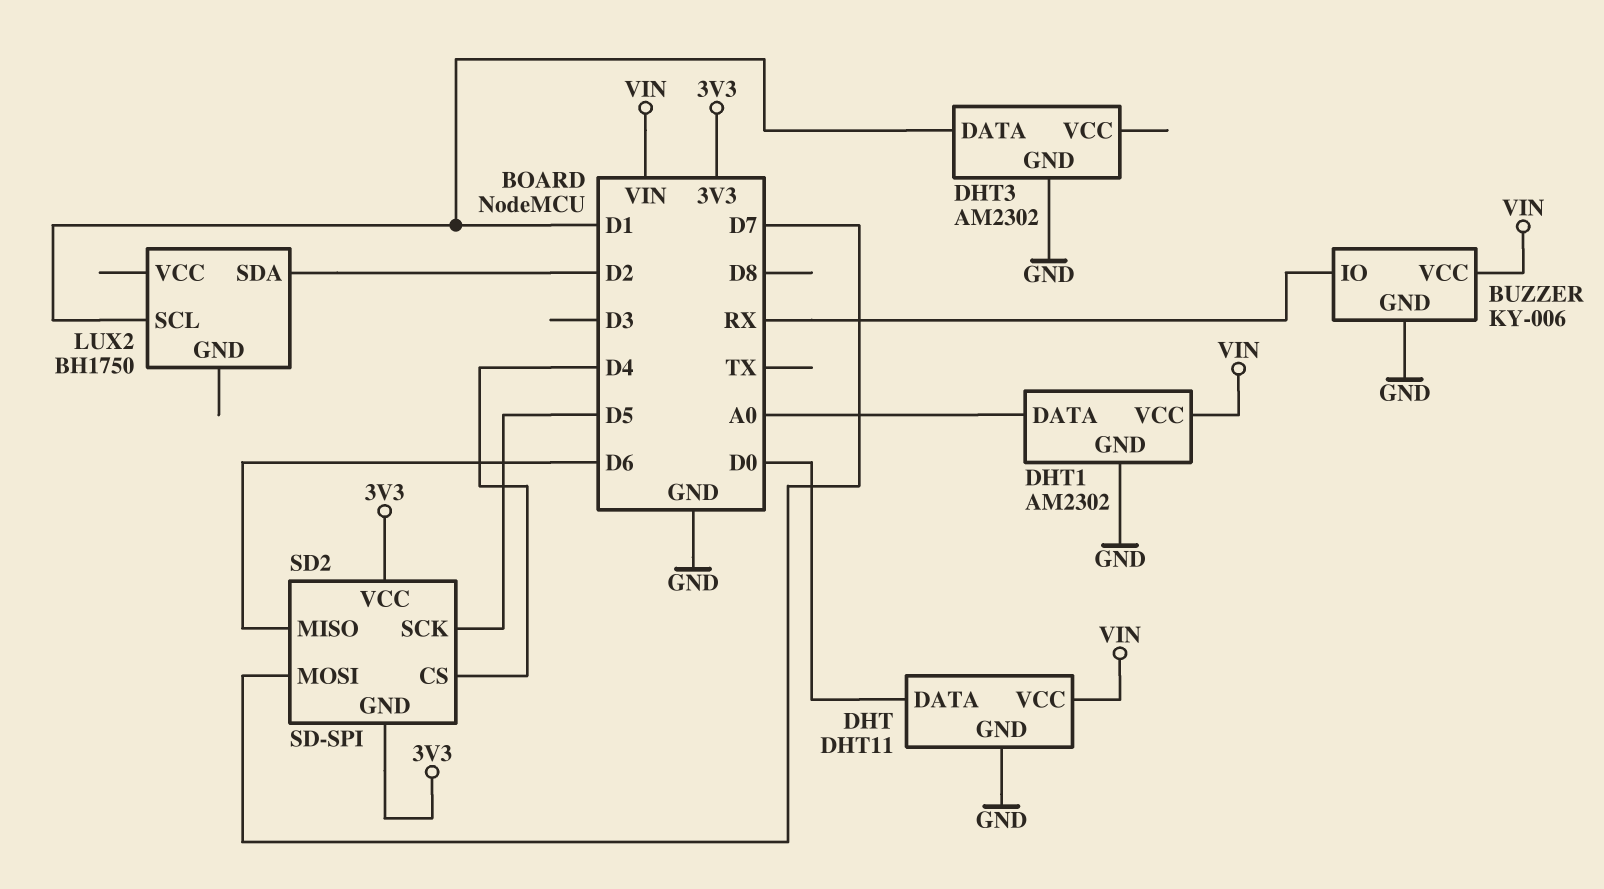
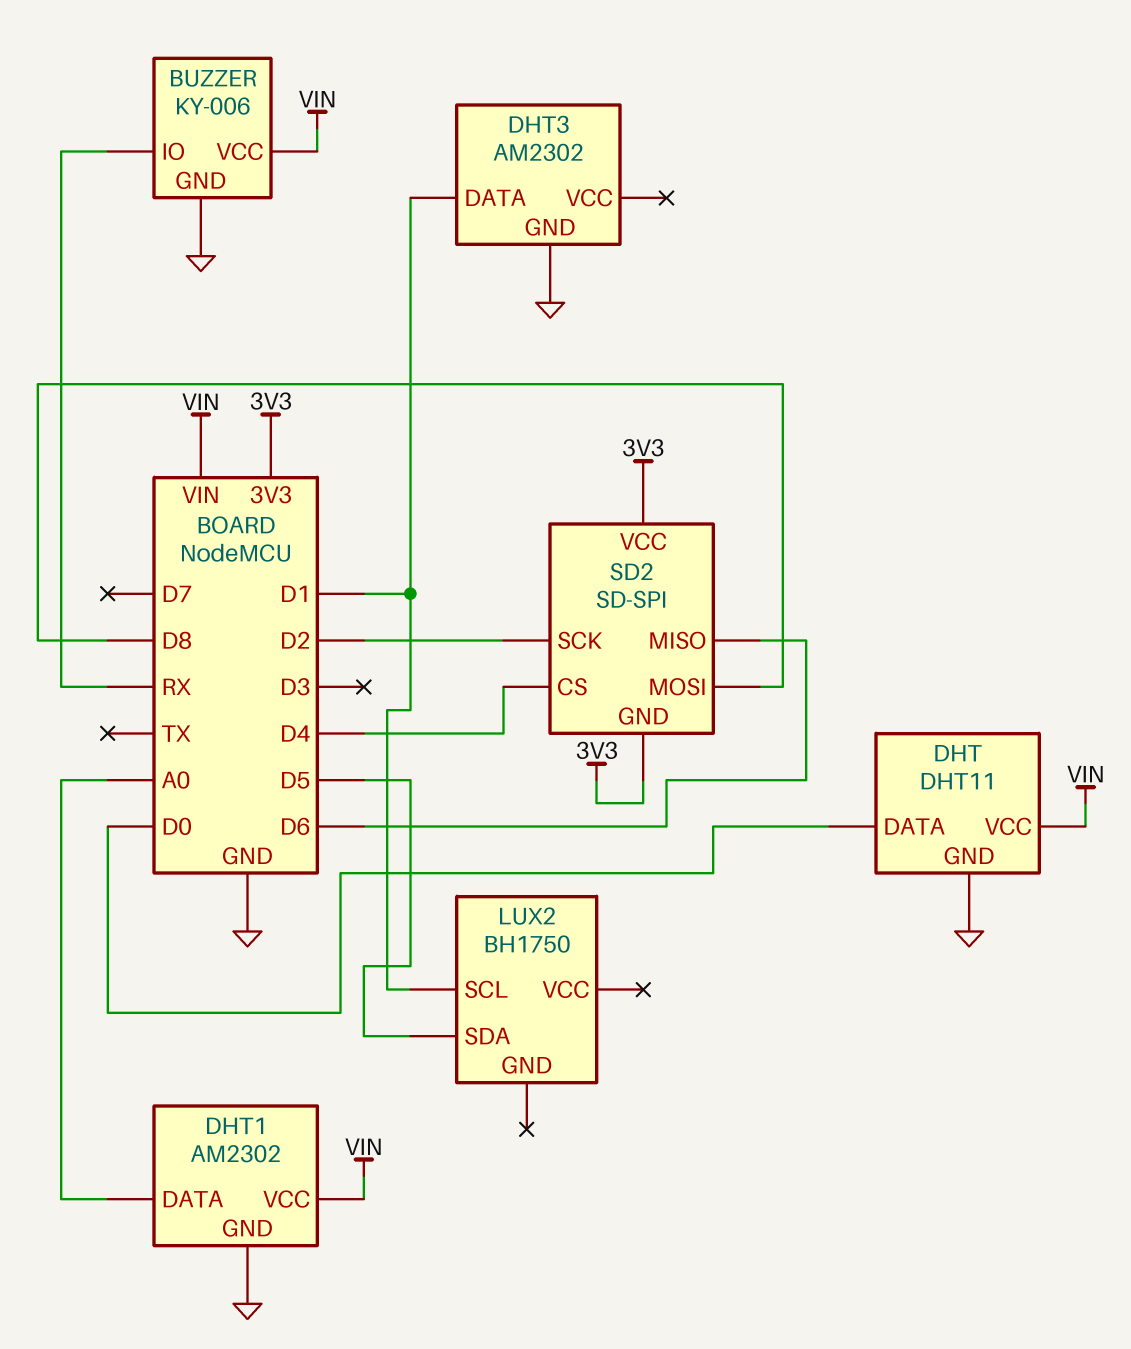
LUX2 pin SDA: D2 -> D5
SD2 pin MOSI: D7 -> D8
SD2 pin SCK: D5 -> D2

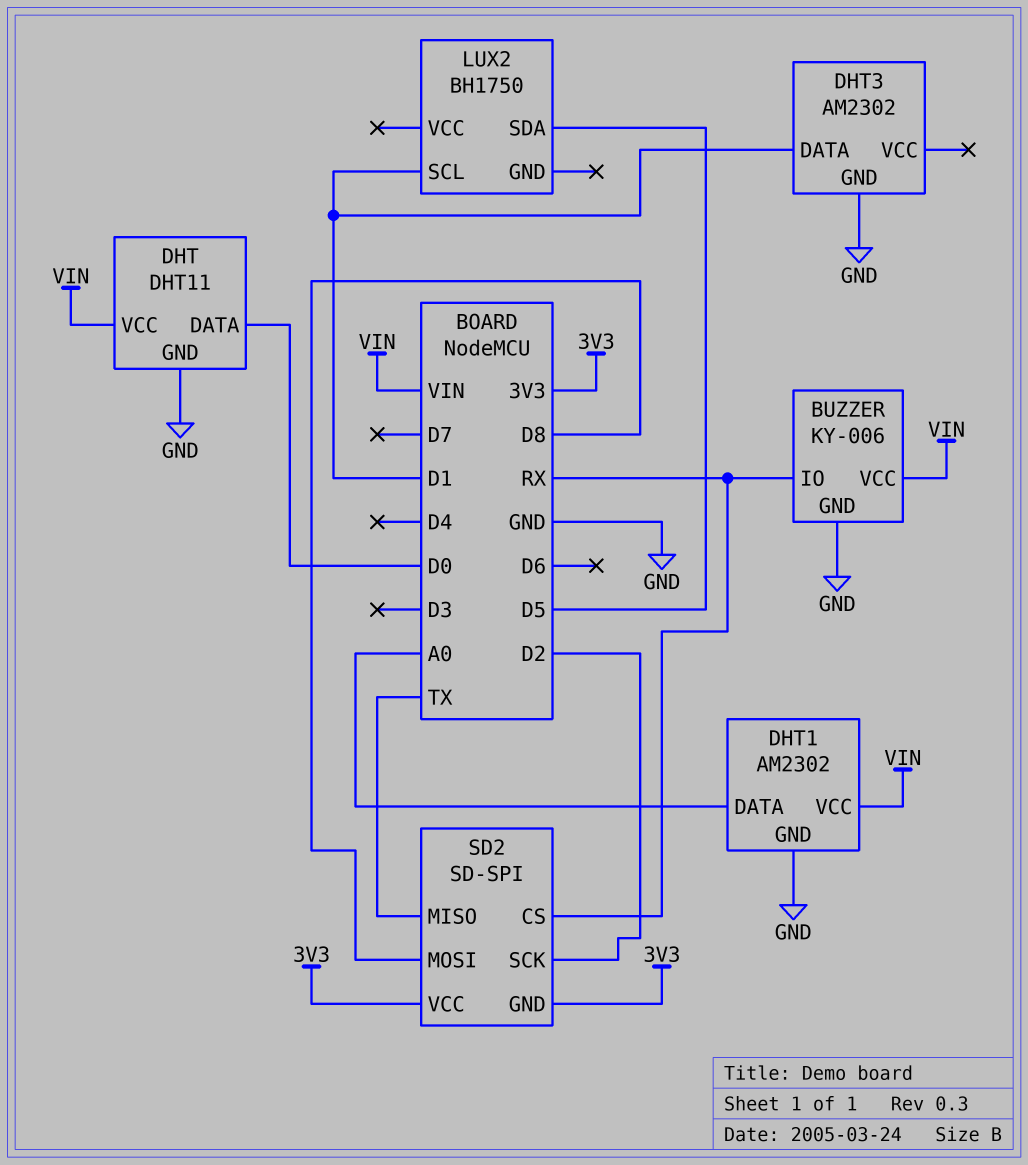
SD2 pin CS: D4 -> RX
SD2 pin MISO: D6 -> TX

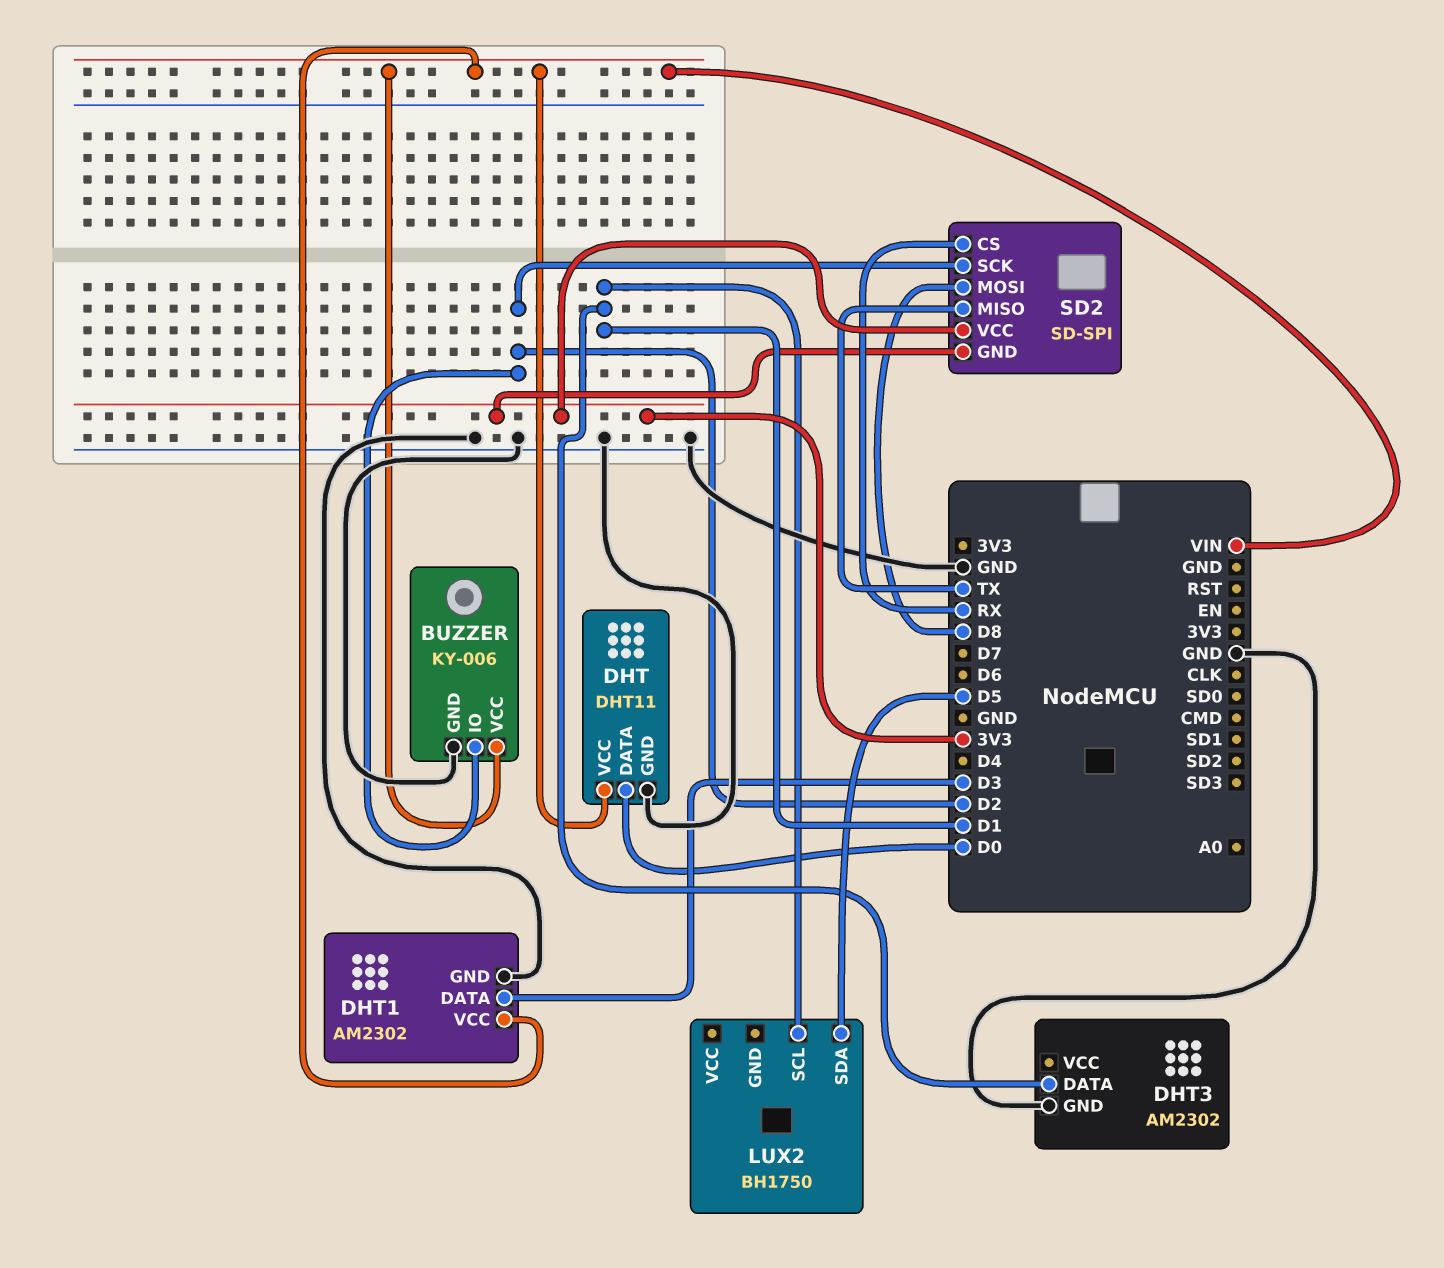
BUZZER pin IO: RX -> D2
DHT1 pin DATA: A0 -> D3

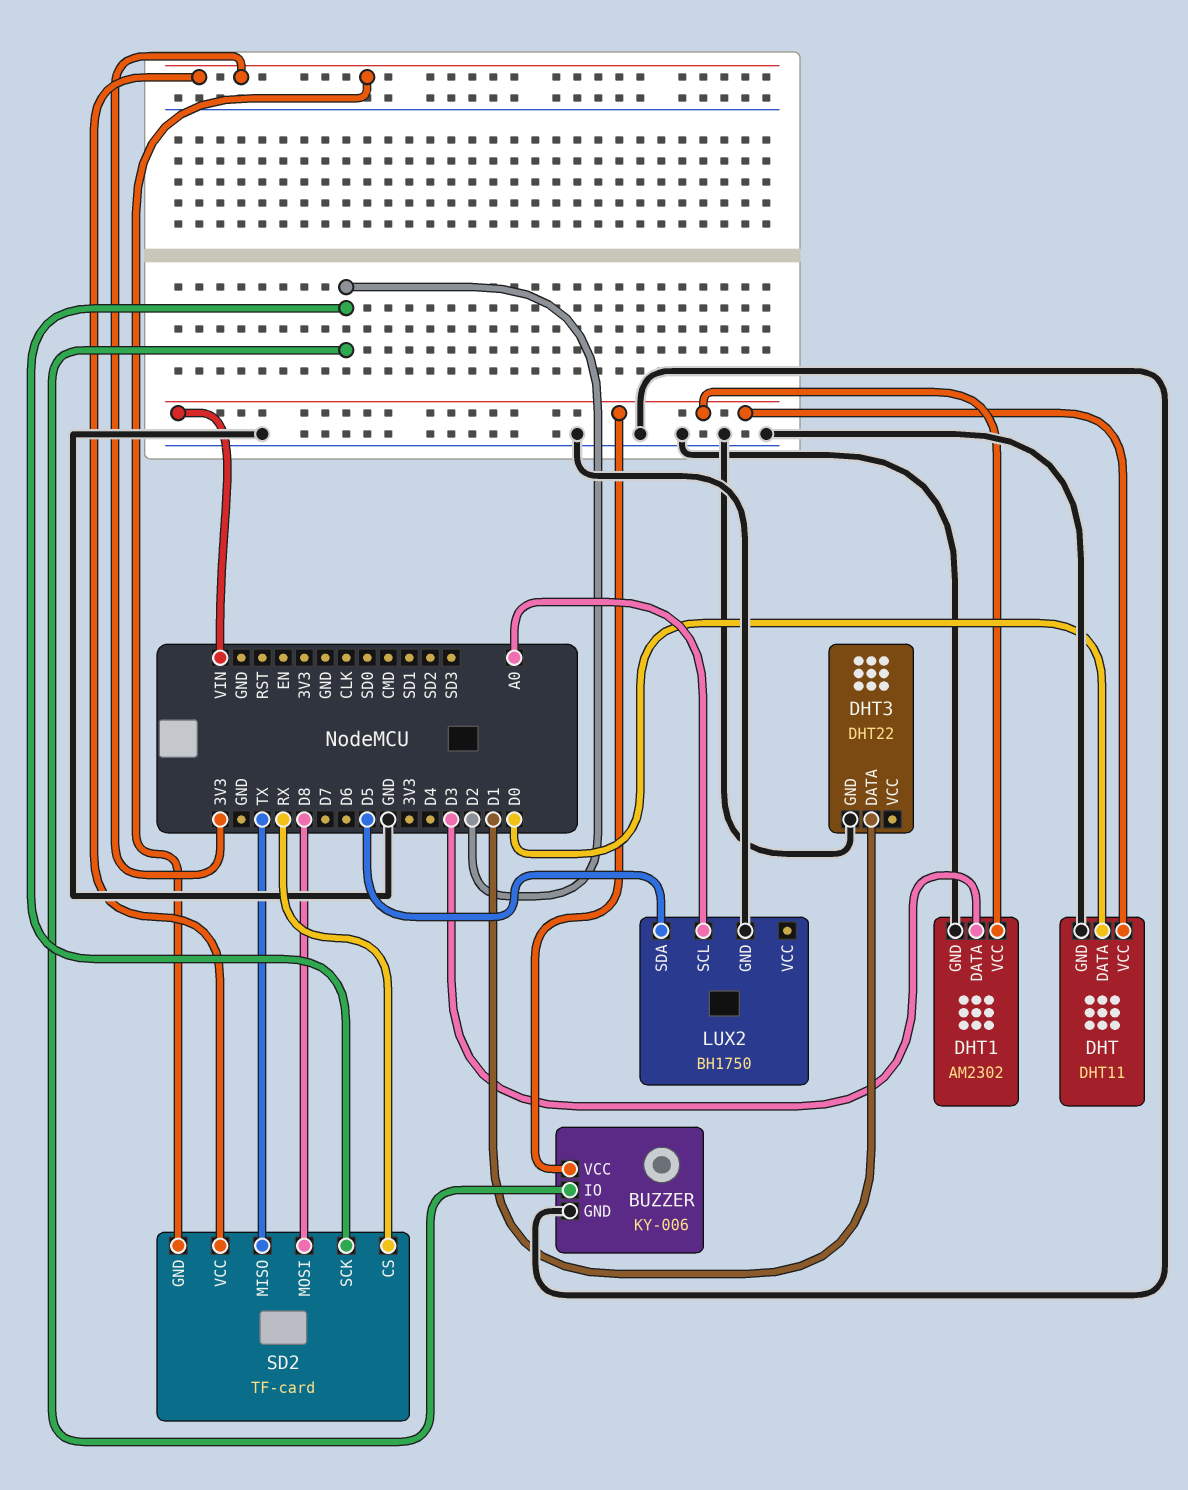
DHT3: AM2302 -> DHT22
LUX2 pin GND: none -> GND
LUX2 pin SCL: D1 -> A0
SD2: SD-SPI -> TF-card

